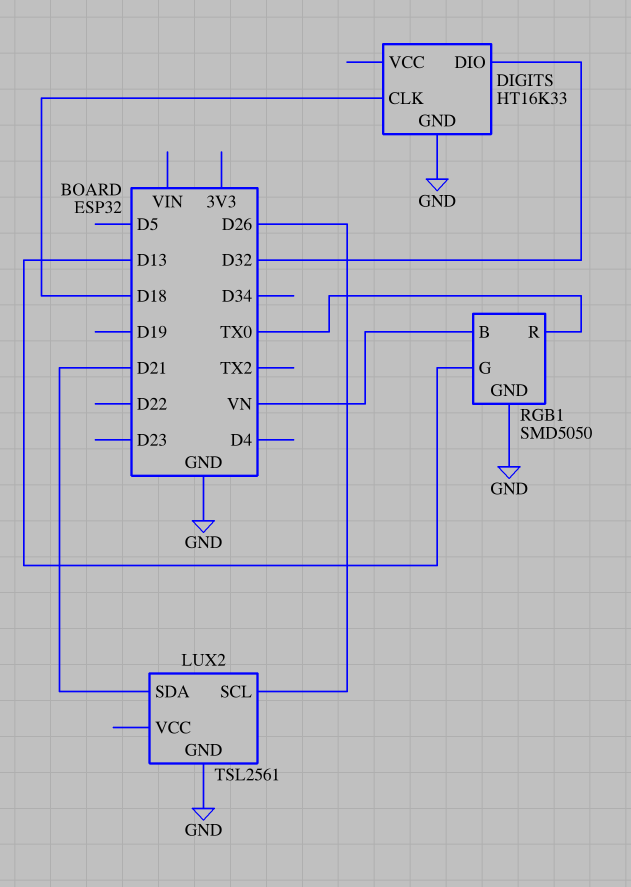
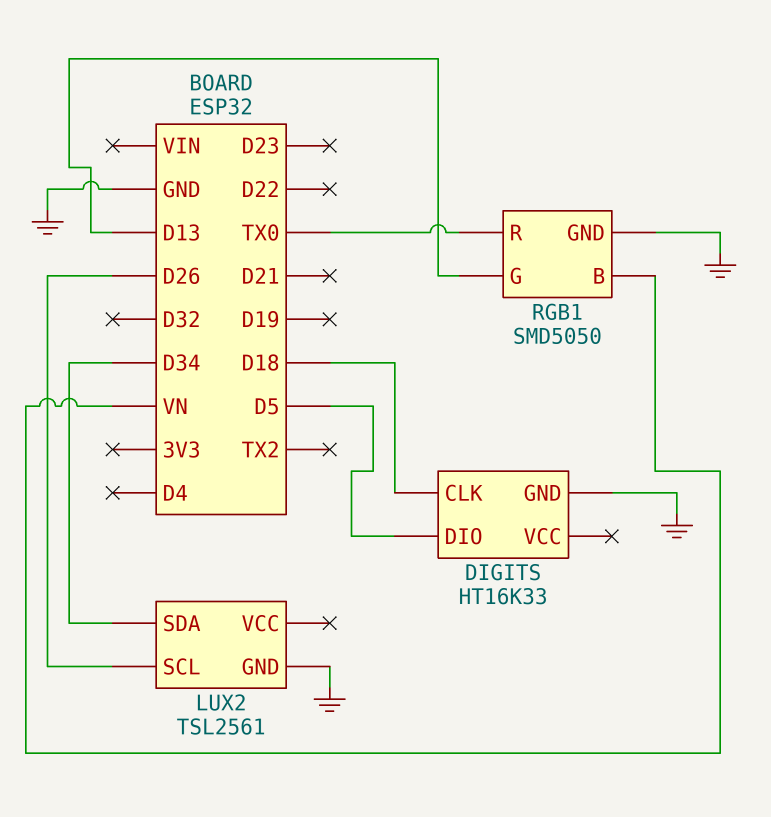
DIGITS pin DIO: D32 -> D5
LUX2 pin SDA: D21 -> D34

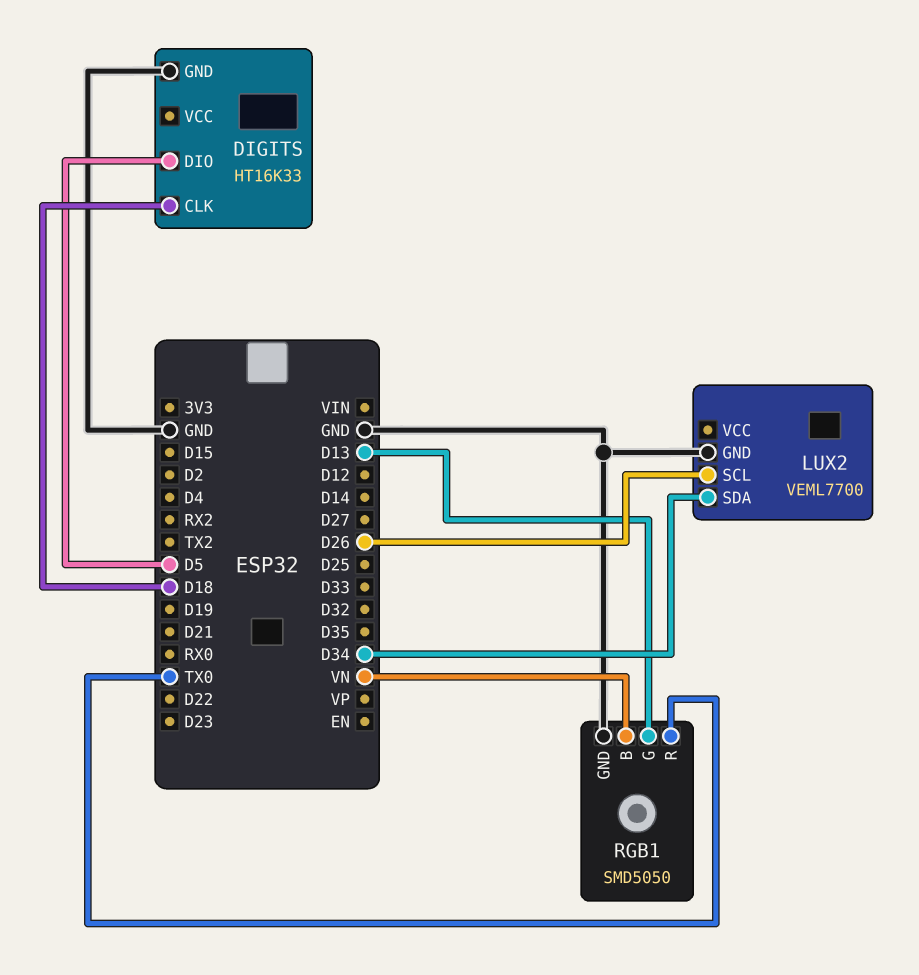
LUX2: TSL2561 -> VEML7700

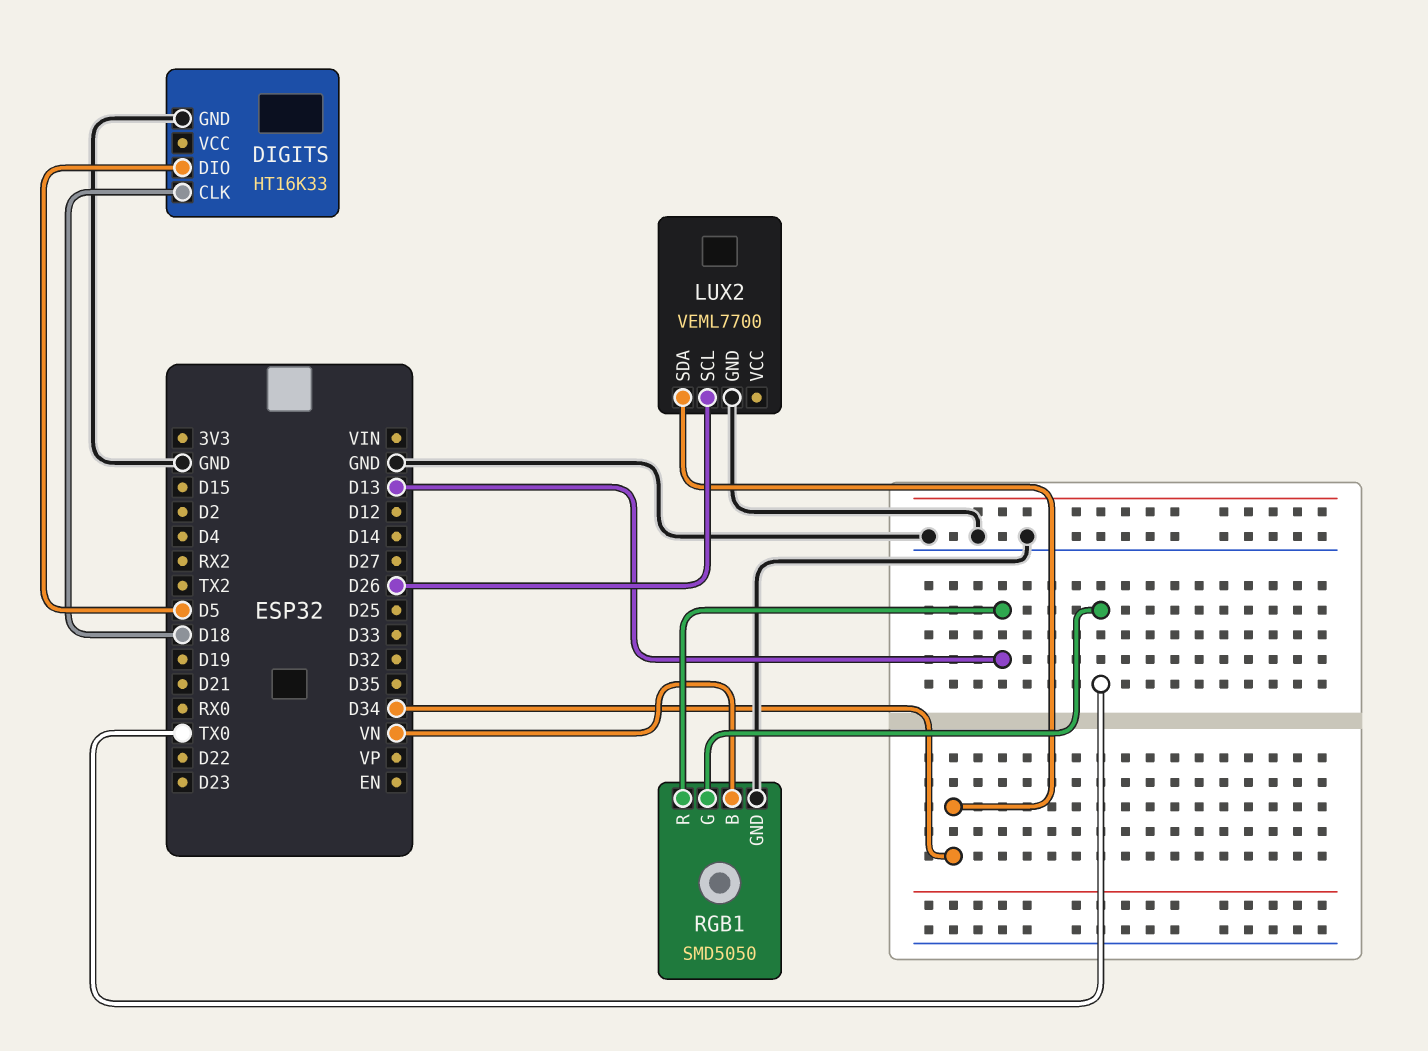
RGB1 pin G: D13 -> TX0
RGB1 pin R: TX0 -> D13

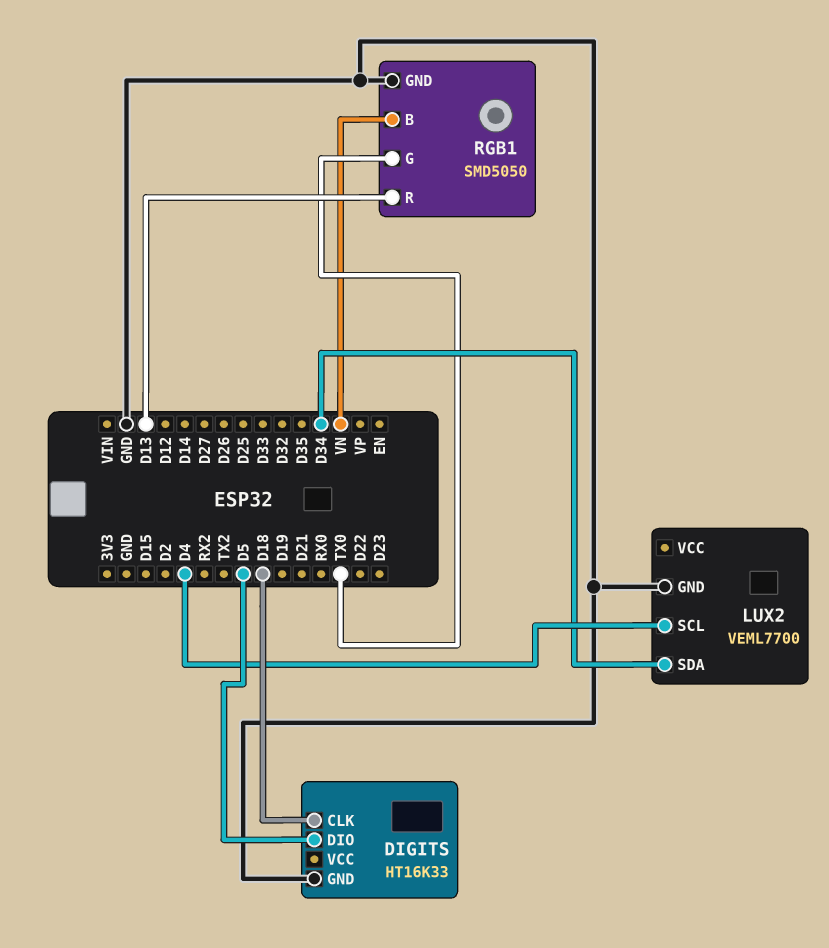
LUX2 pin SCL: D26 -> D4

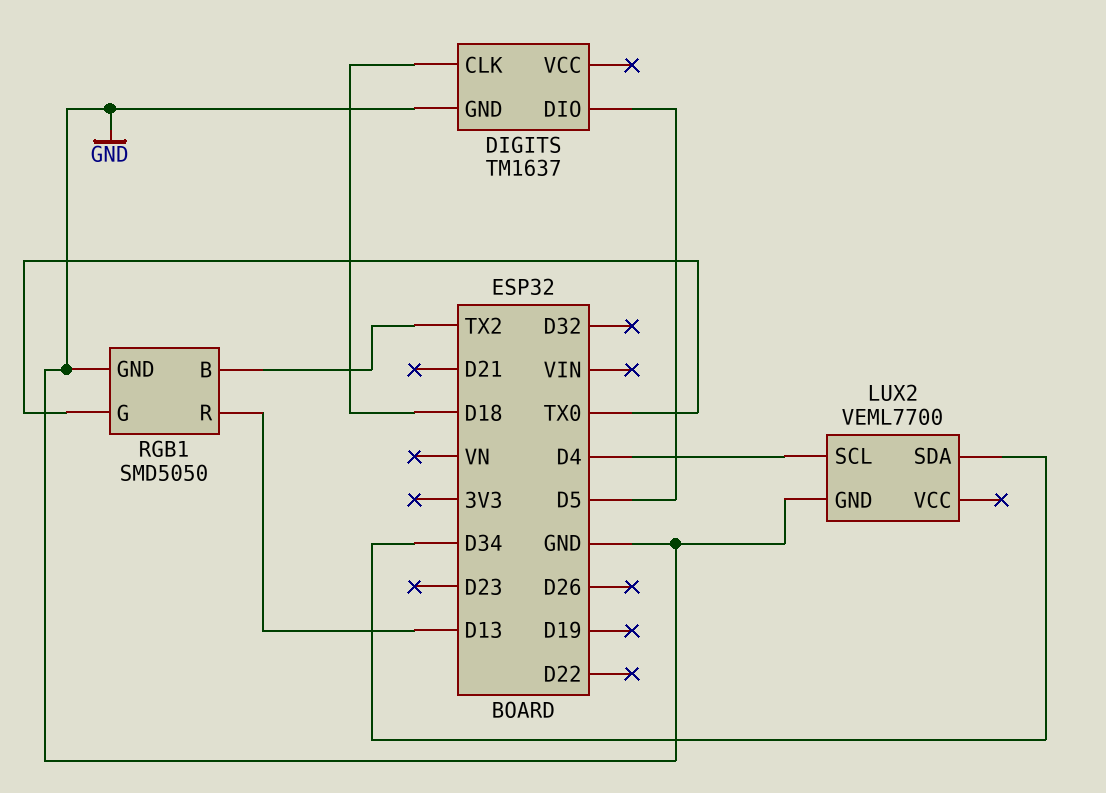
DIGITS: HT16K33 -> TM1637
RGB1 pin B: VN -> TX2

